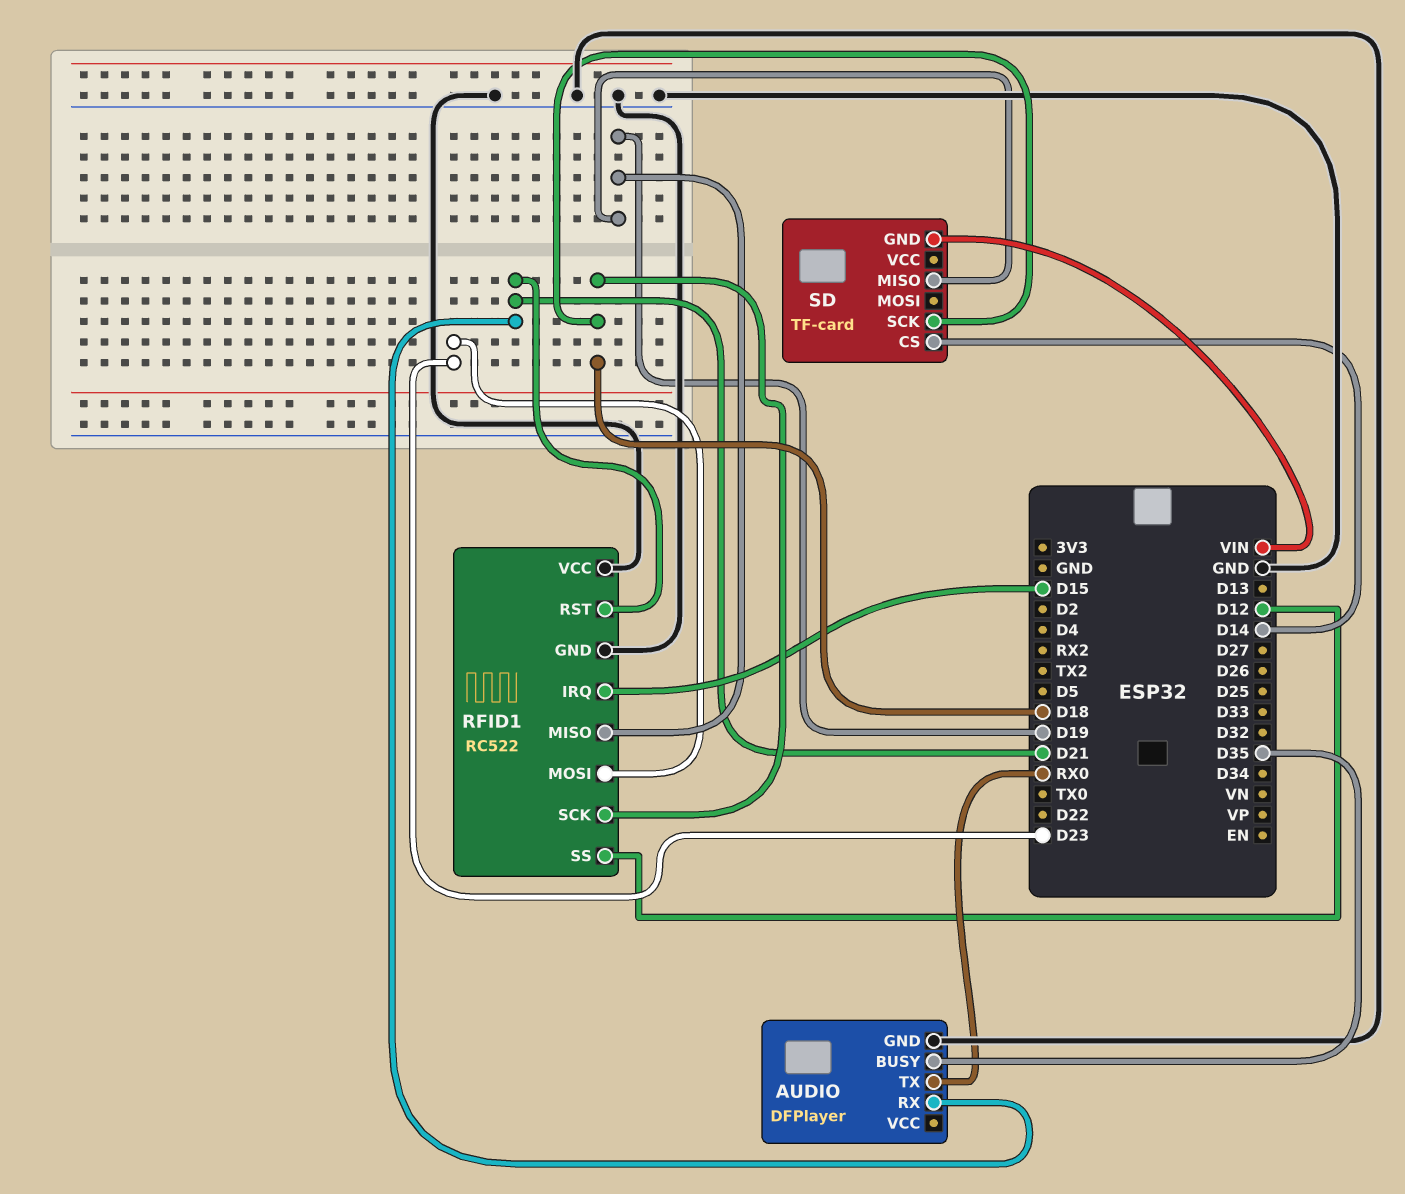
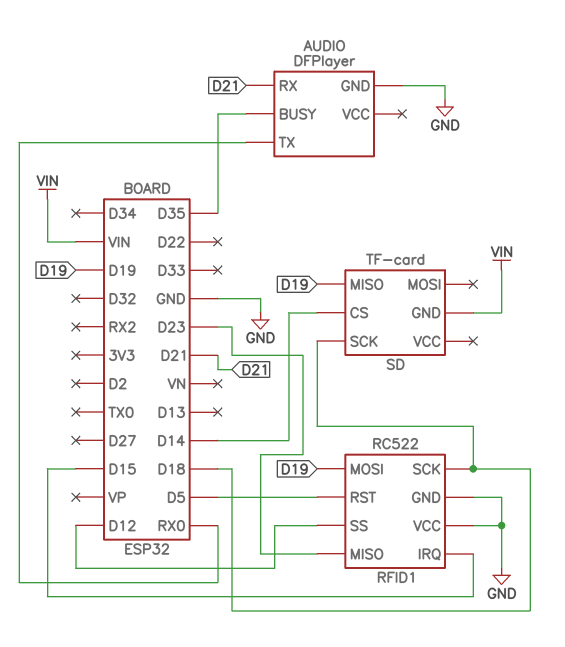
RFID1 pin MISO: D19 -> D23
RFID1 pin MOSI: D23 -> D19
RFID1 pin RST: D21 -> D5

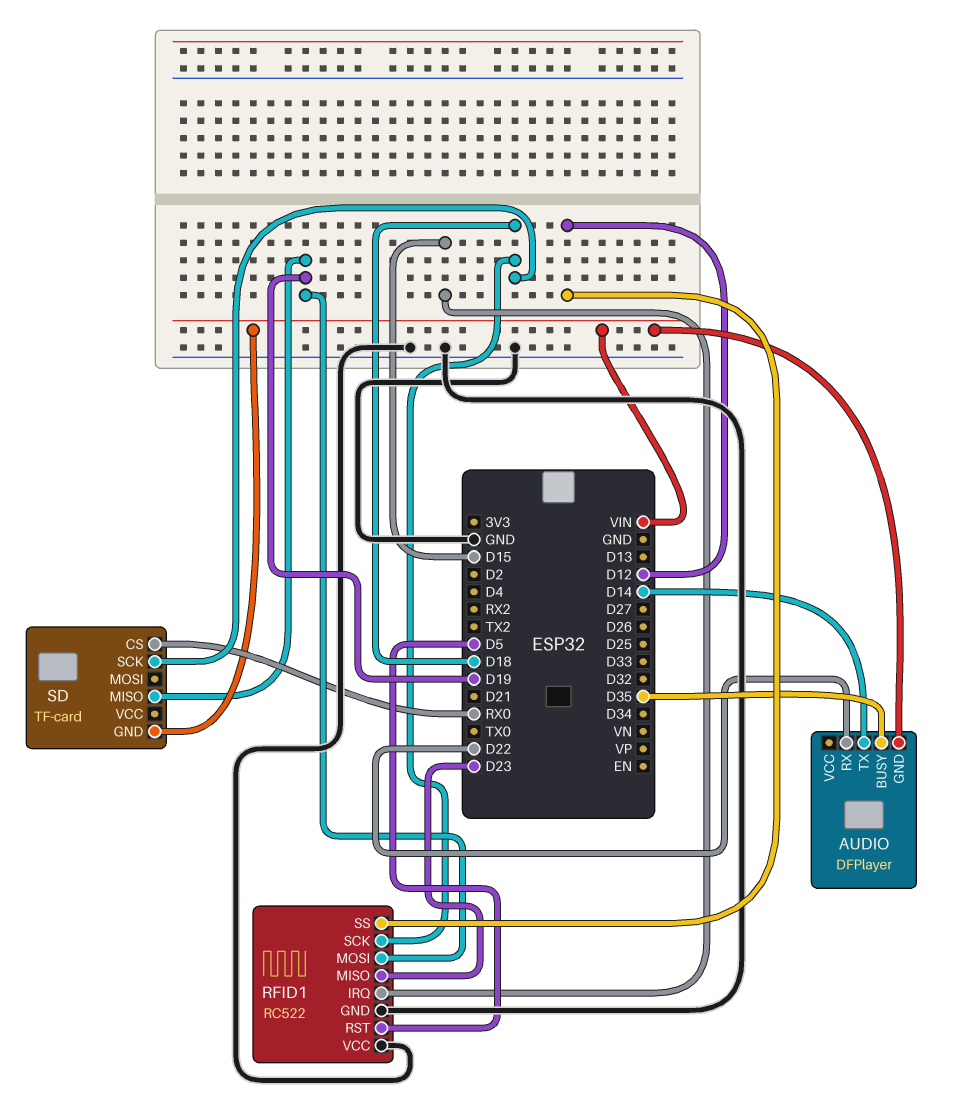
AUDIO pin GND: GND -> VIN
AUDIO pin RX: D21 -> D22
AUDIO pin TX: RX0 -> D14
SD pin CS: D14 -> RX0

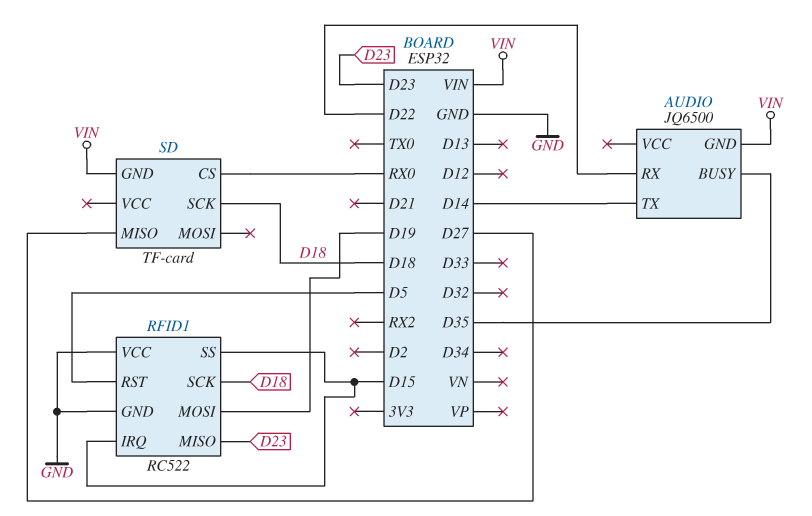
AUDIO: DFPlayer -> JQ6500
RFID1 pin SS: D12 -> D15
SD pin MISO: D19 -> D27

